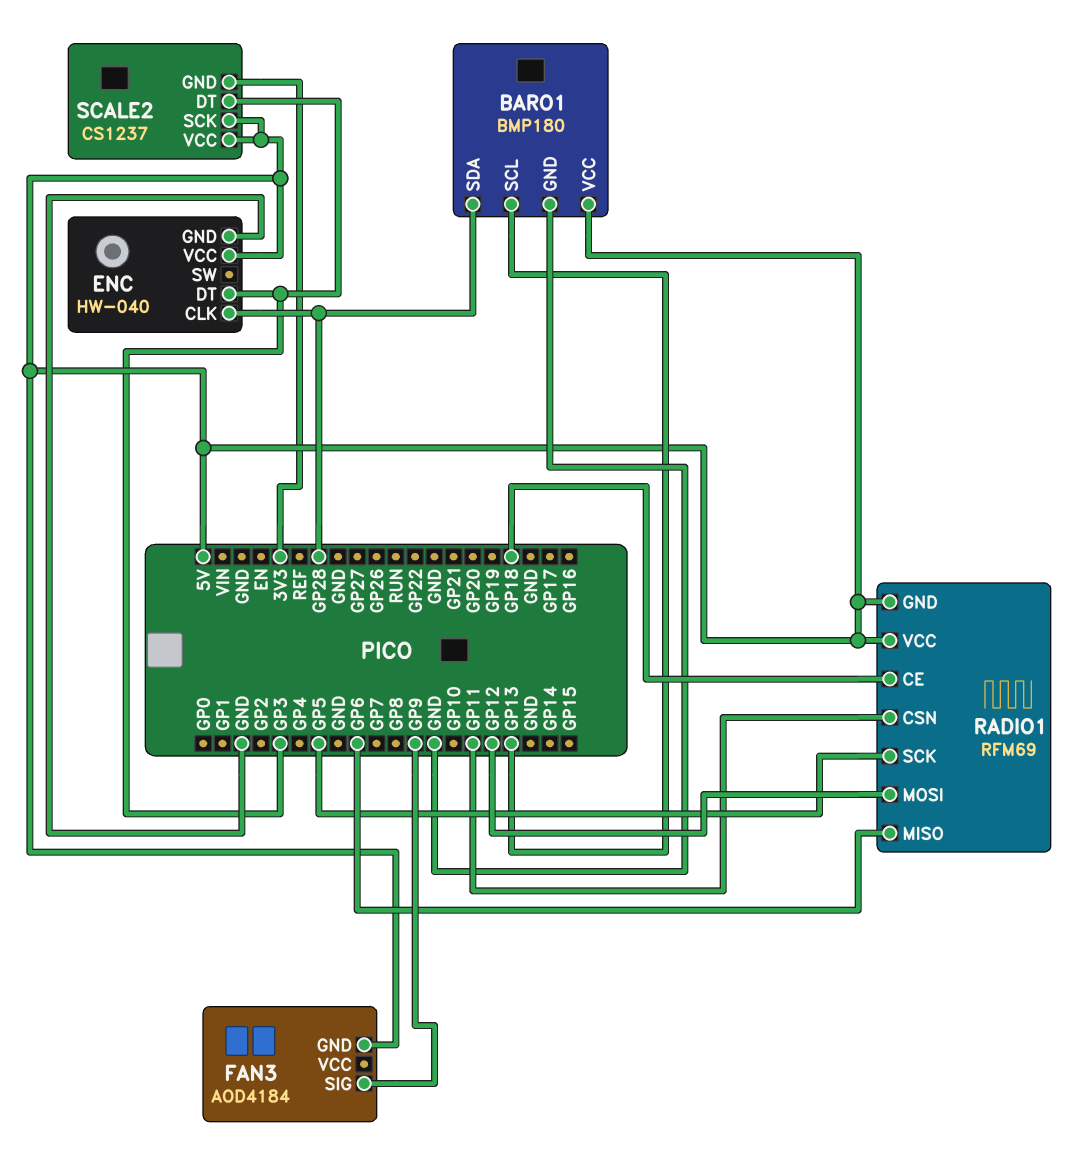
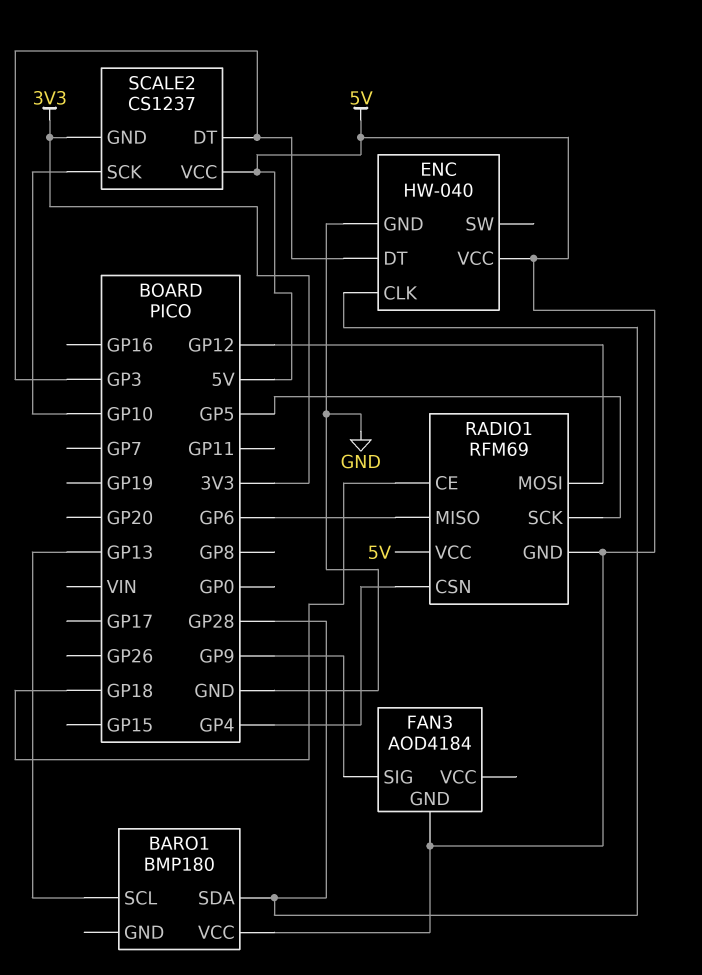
BARO1 pin GND: GND -> none
RADIO1 pin CSN: GP11 -> GP4
SCALE2 pin SCK: 5V -> GP10

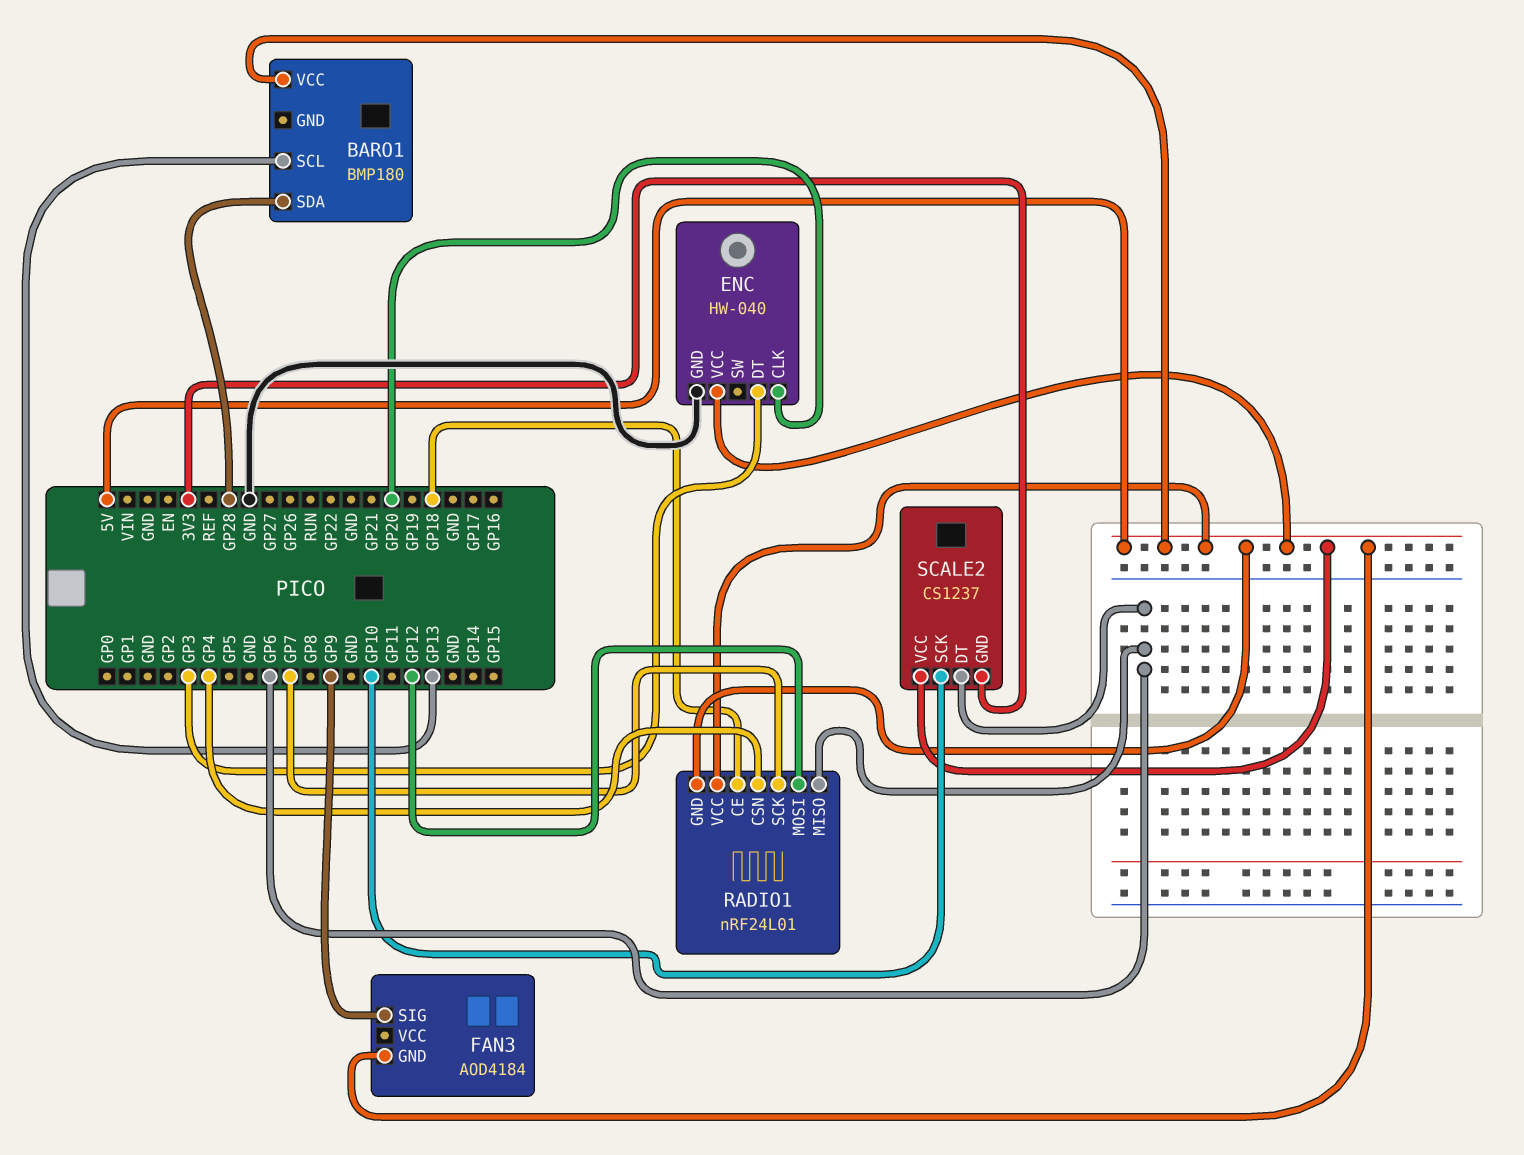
ENC pin CLK: GP28 -> GP20
RADIO1: RFM69 -> nRF24L01
RADIO1 pin SCK: GP5 -> GP7
SCALE2 pin DT: GP3 -> GP6

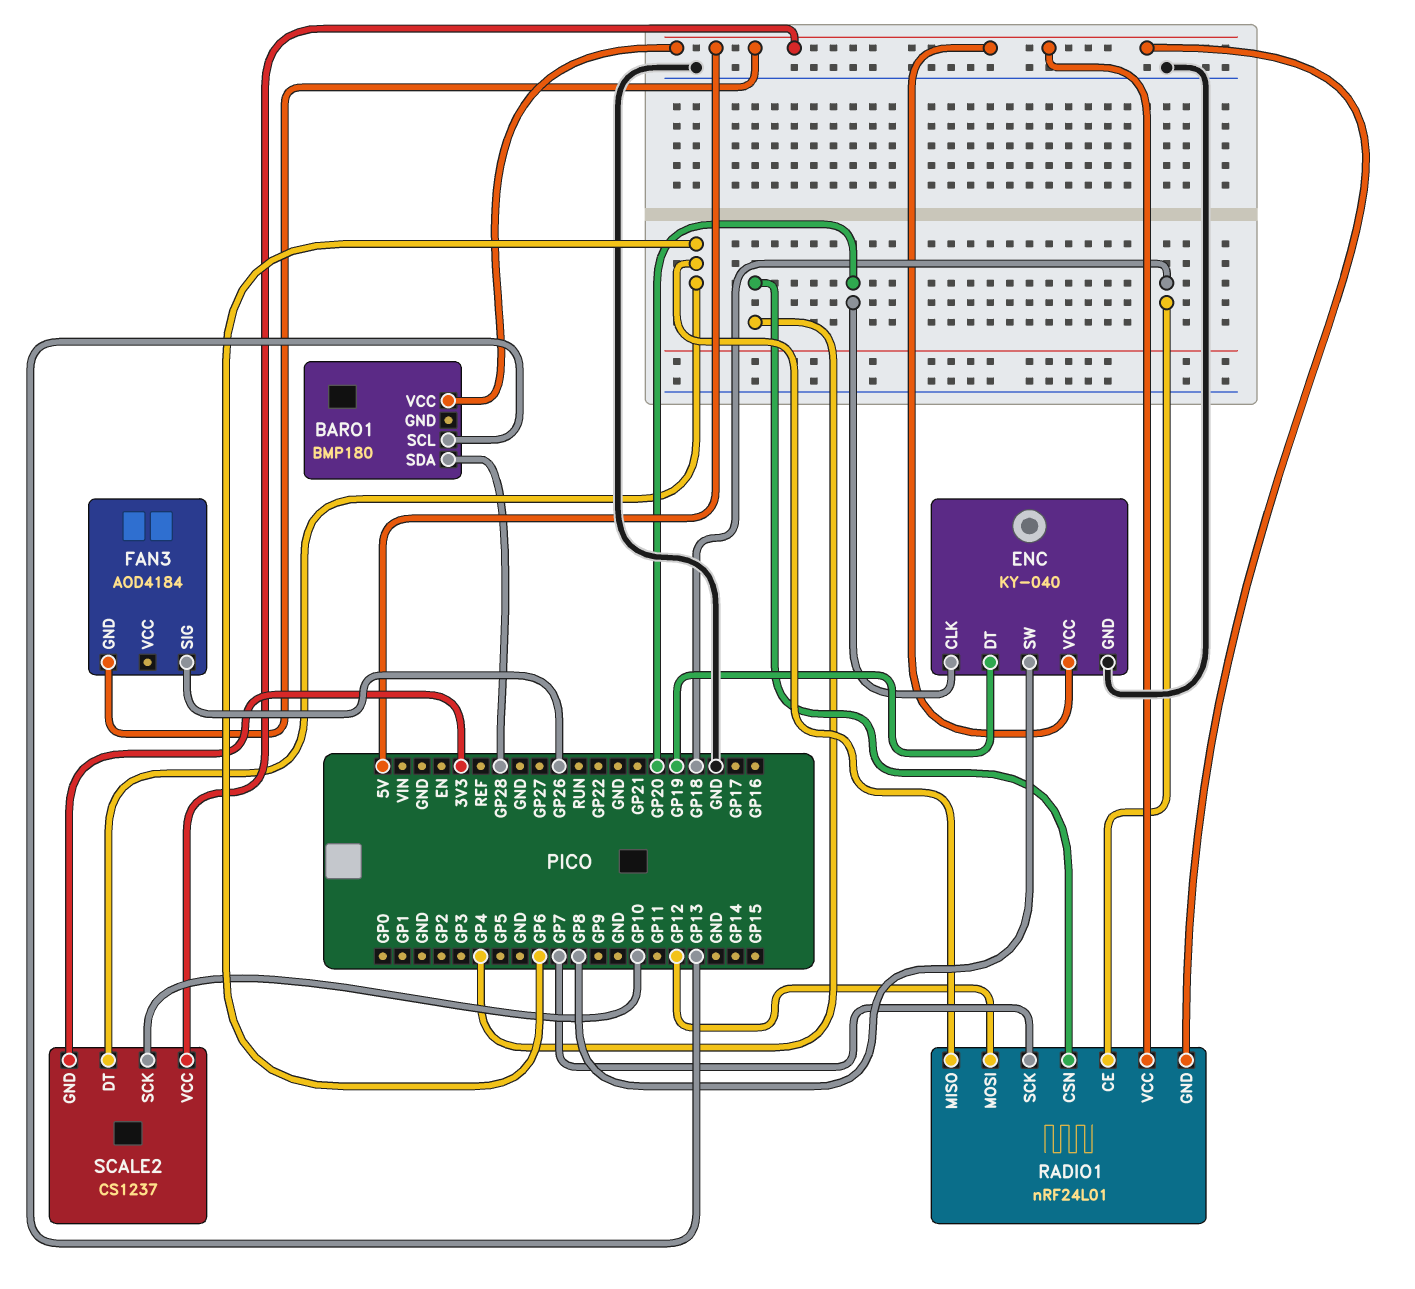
ENC: HW-040 -> KY-040
ENC pin DT: GP3 -> GP19
ENC pin SW: none -> GP8
FAN3 pin SIG: GP9 -> GP26

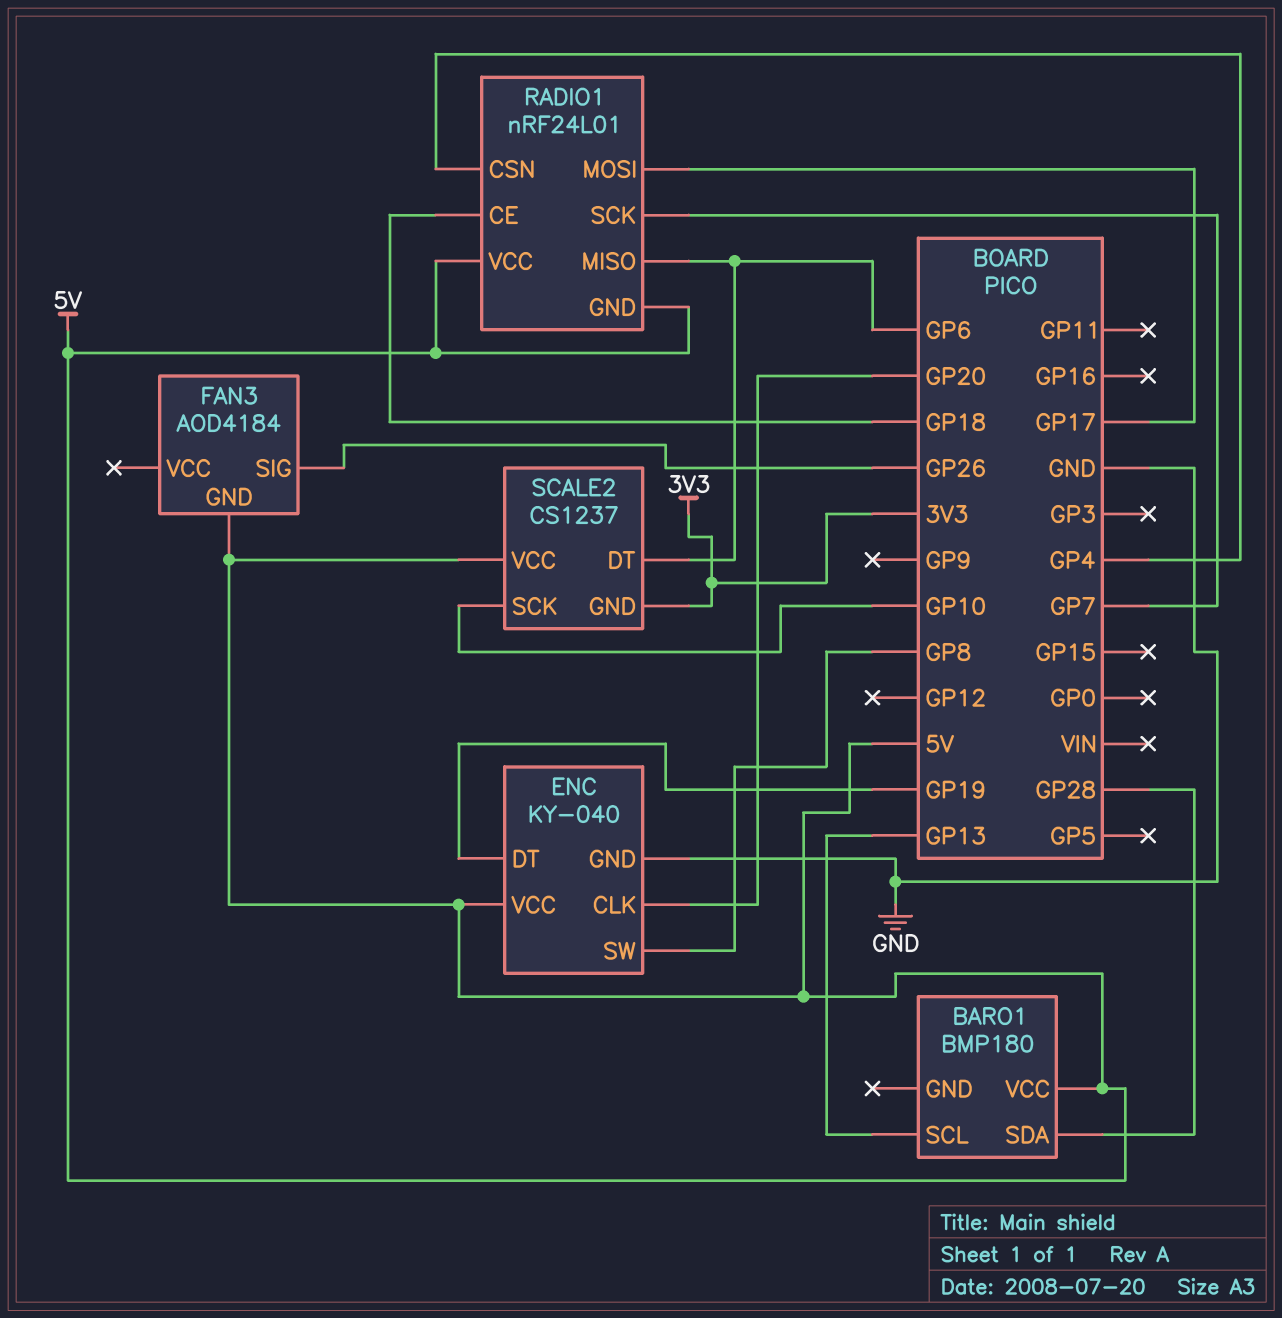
RADIO1 pin MOSI: GP12 -> GP17

